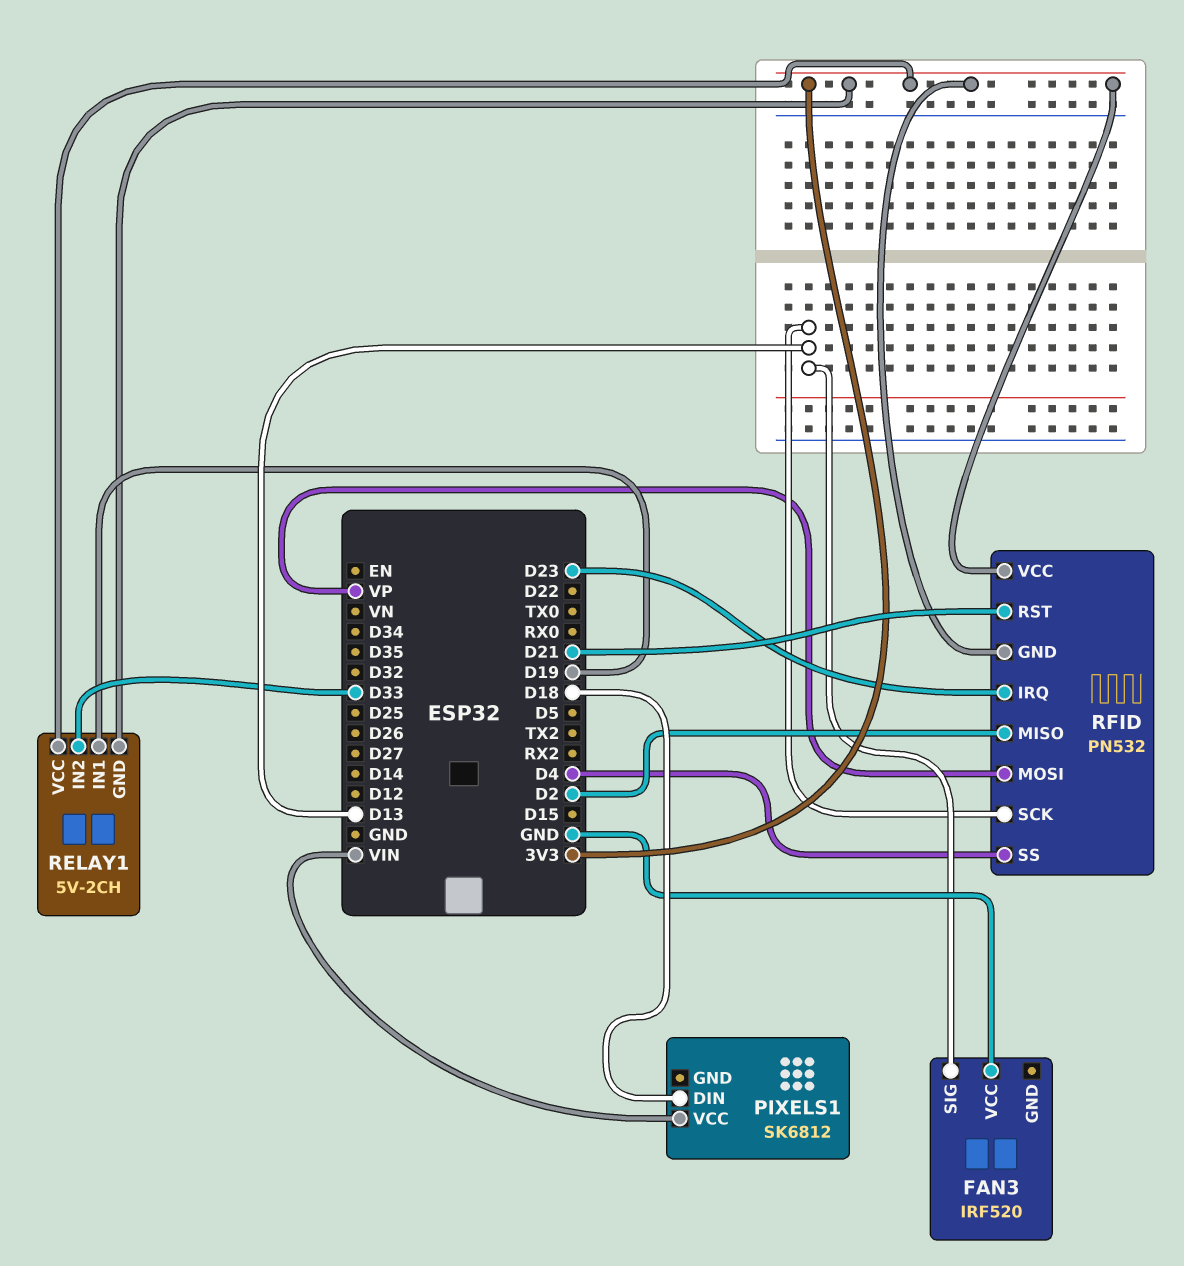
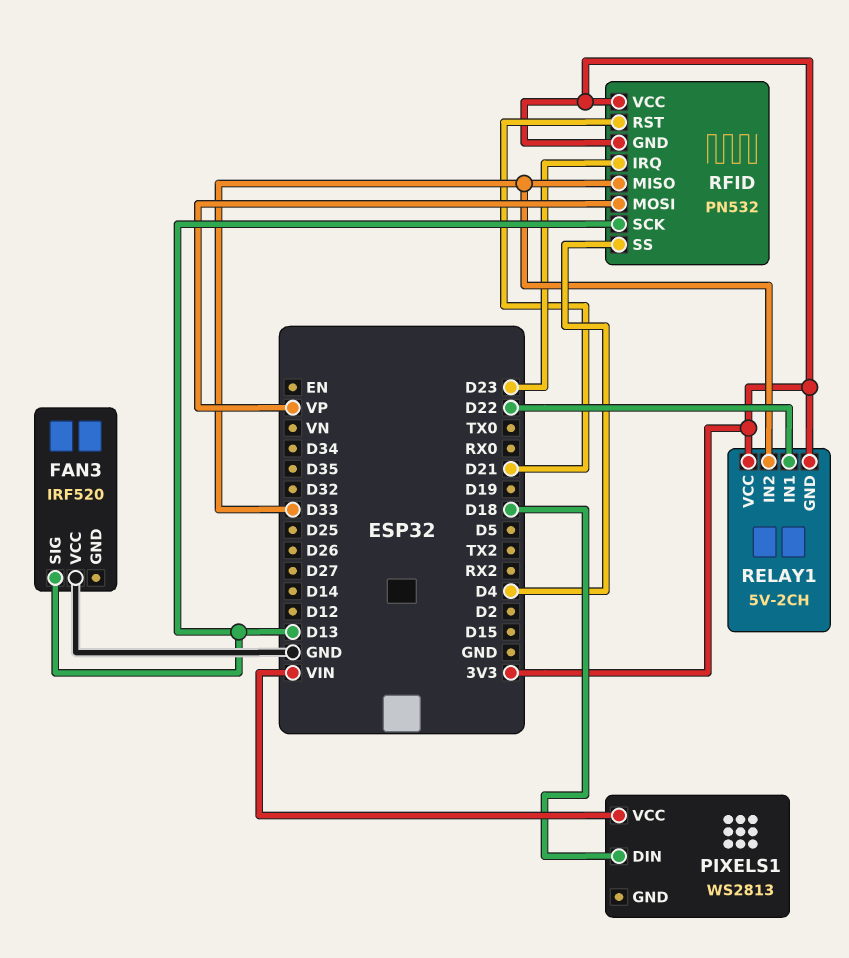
PIXELS1: SK6812 -> WS2813
RELAY1 pin IN1: D19 -> D22
RFID pin MISO: D2 -> D33

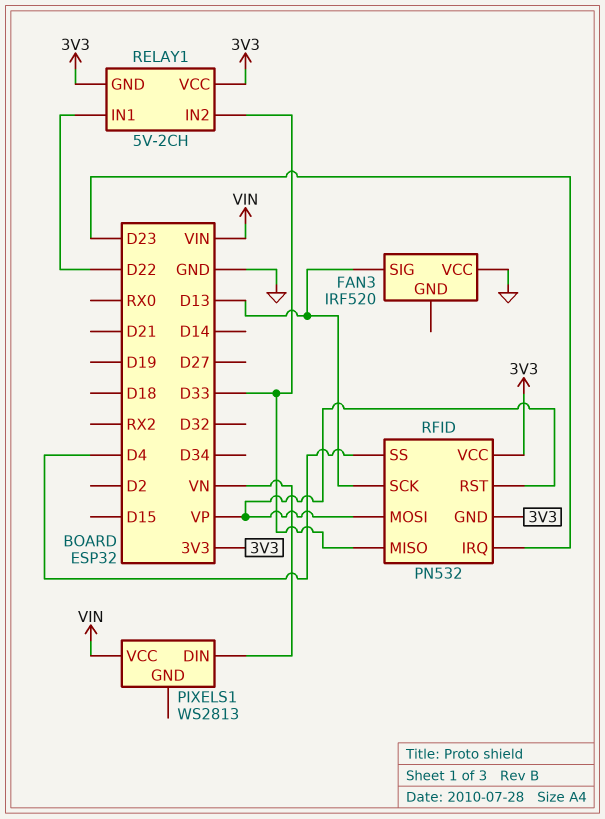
PIXELS1 pin DIN: D18 -> VN
RFID pin RST: D21 -> VP

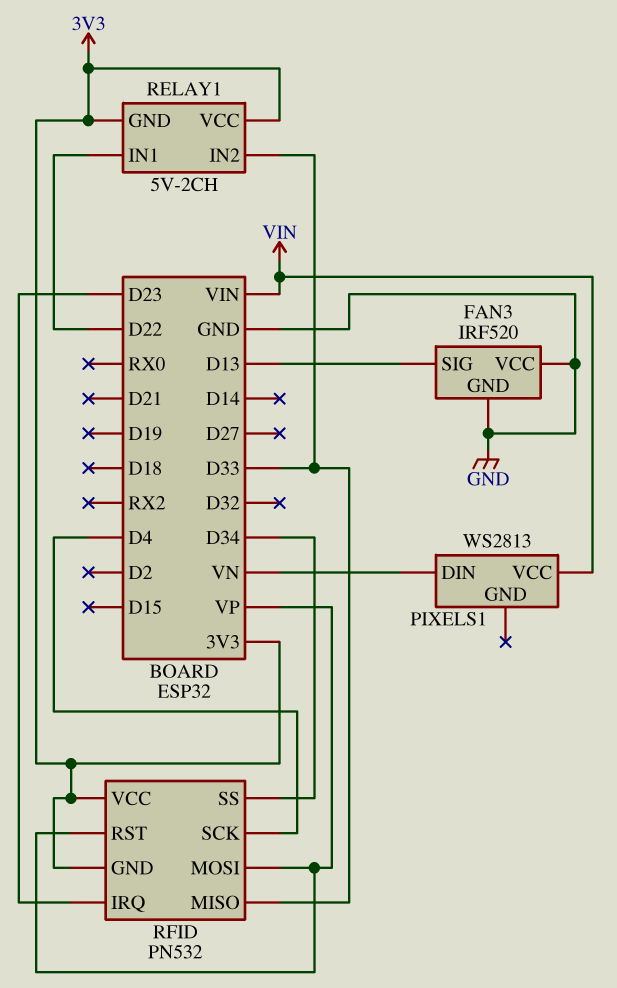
FAN3 pin GND: none -> GND
RFID pin SCK: D13 -> D4
RFID pin SS: D4 -> D34

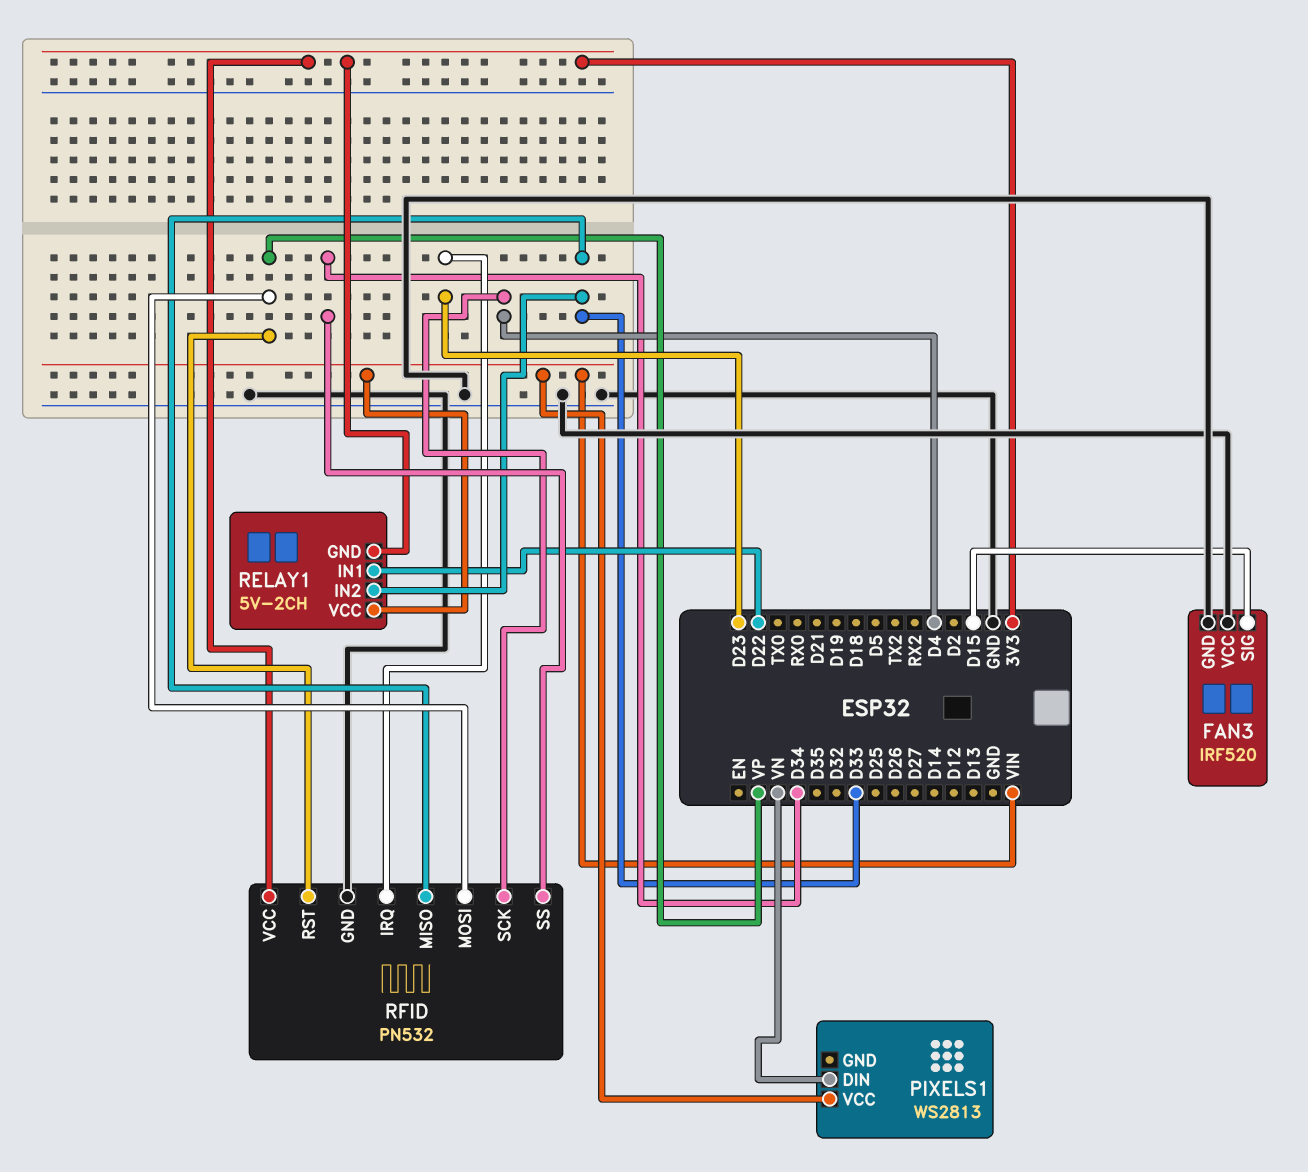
FAN3 pin SIG: D13 -> D15
RELAY1 pin VCC: 3V3 -> VIN
RFID pin GND: 3V3 -> GND

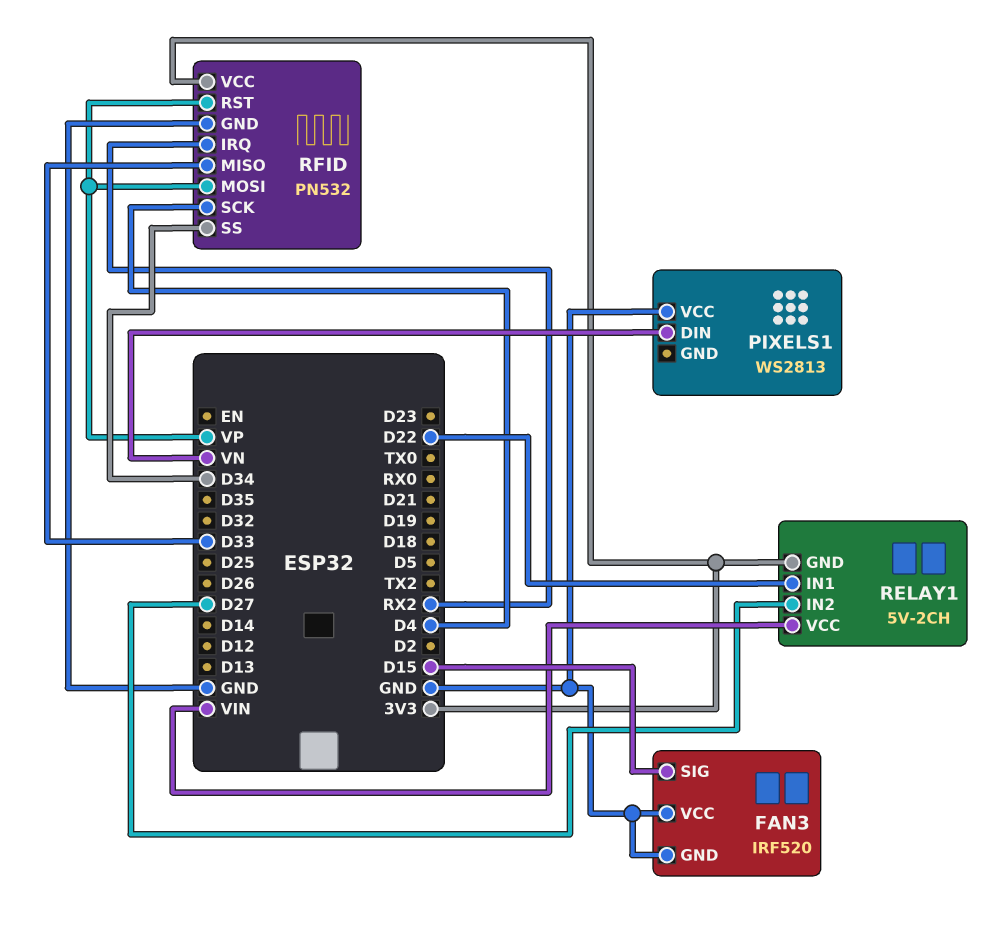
PIXELS1 pin VCC: VIN -> GND
RELAY1 pin IN2: D33 -> D27
RFID pin IRQ: D23 -> RX2

